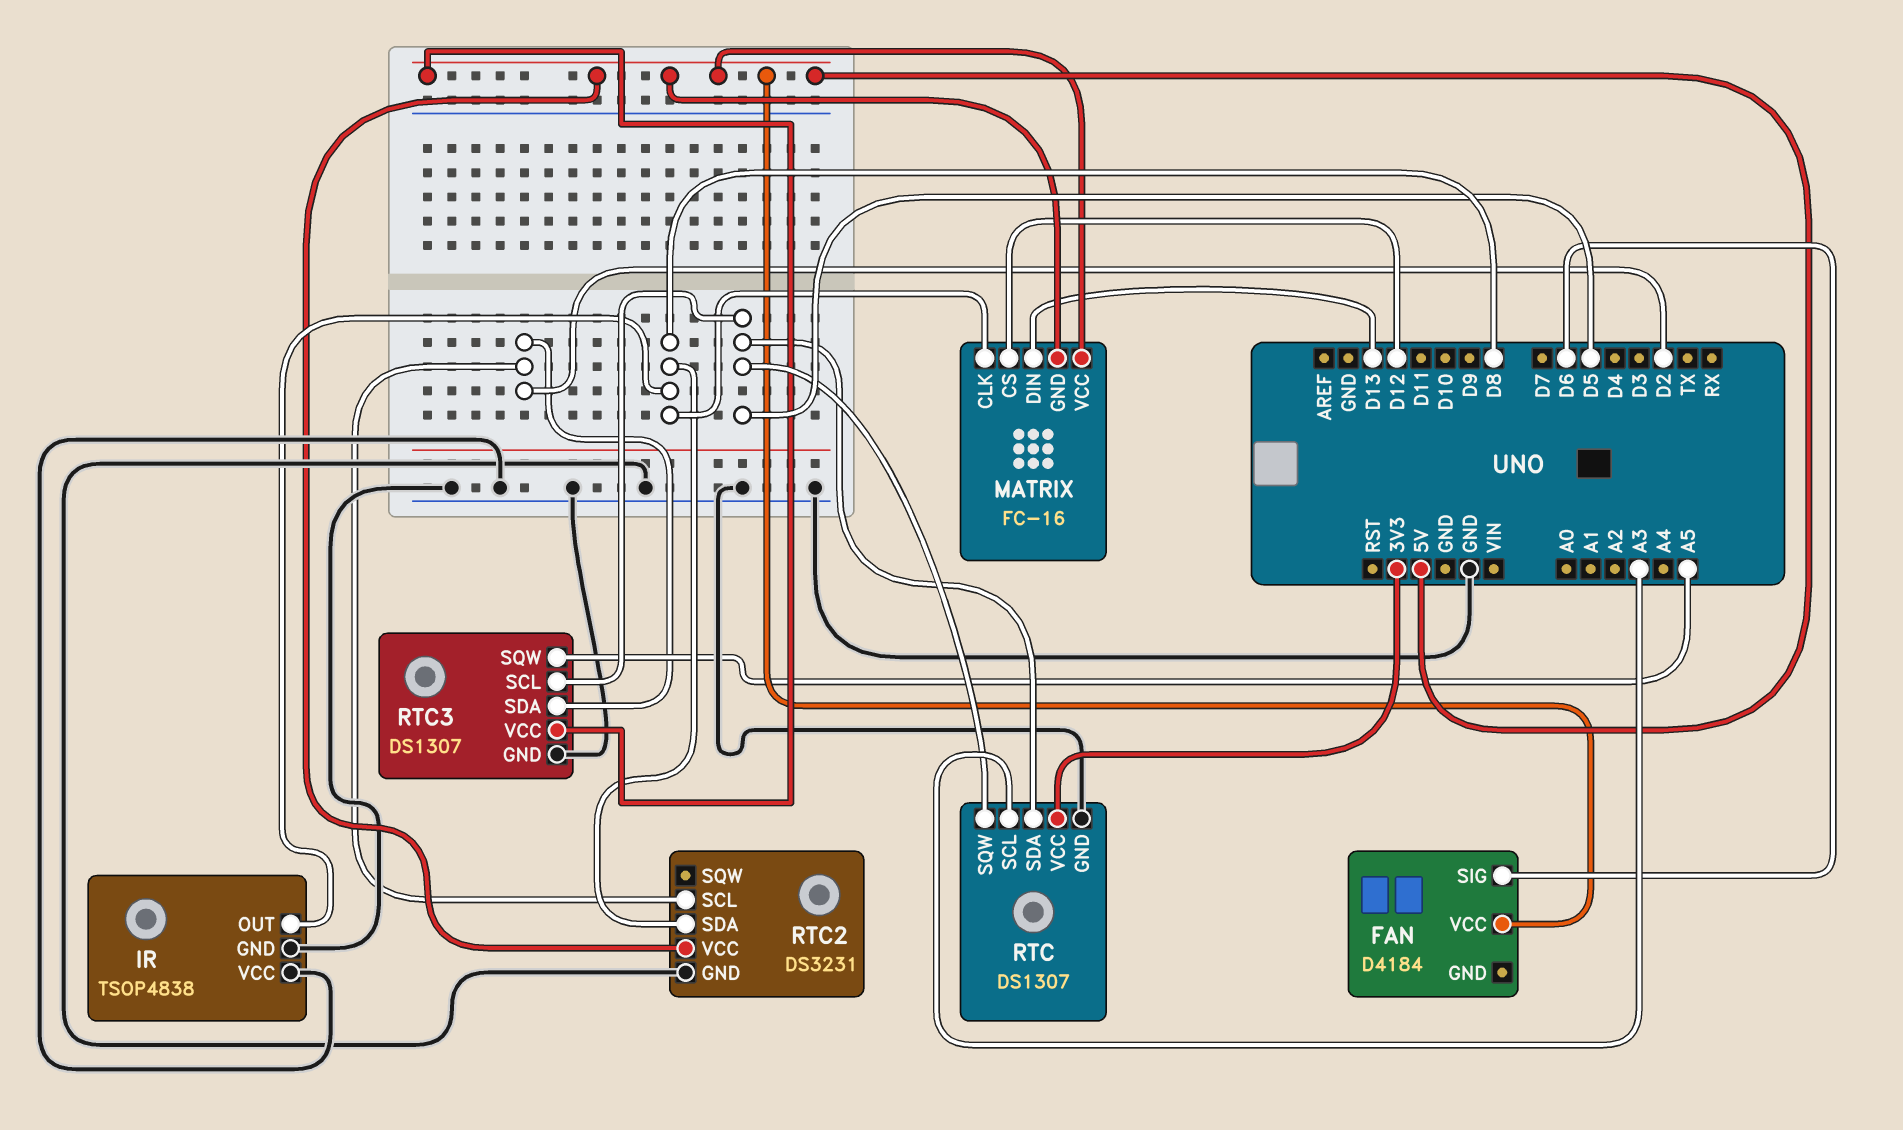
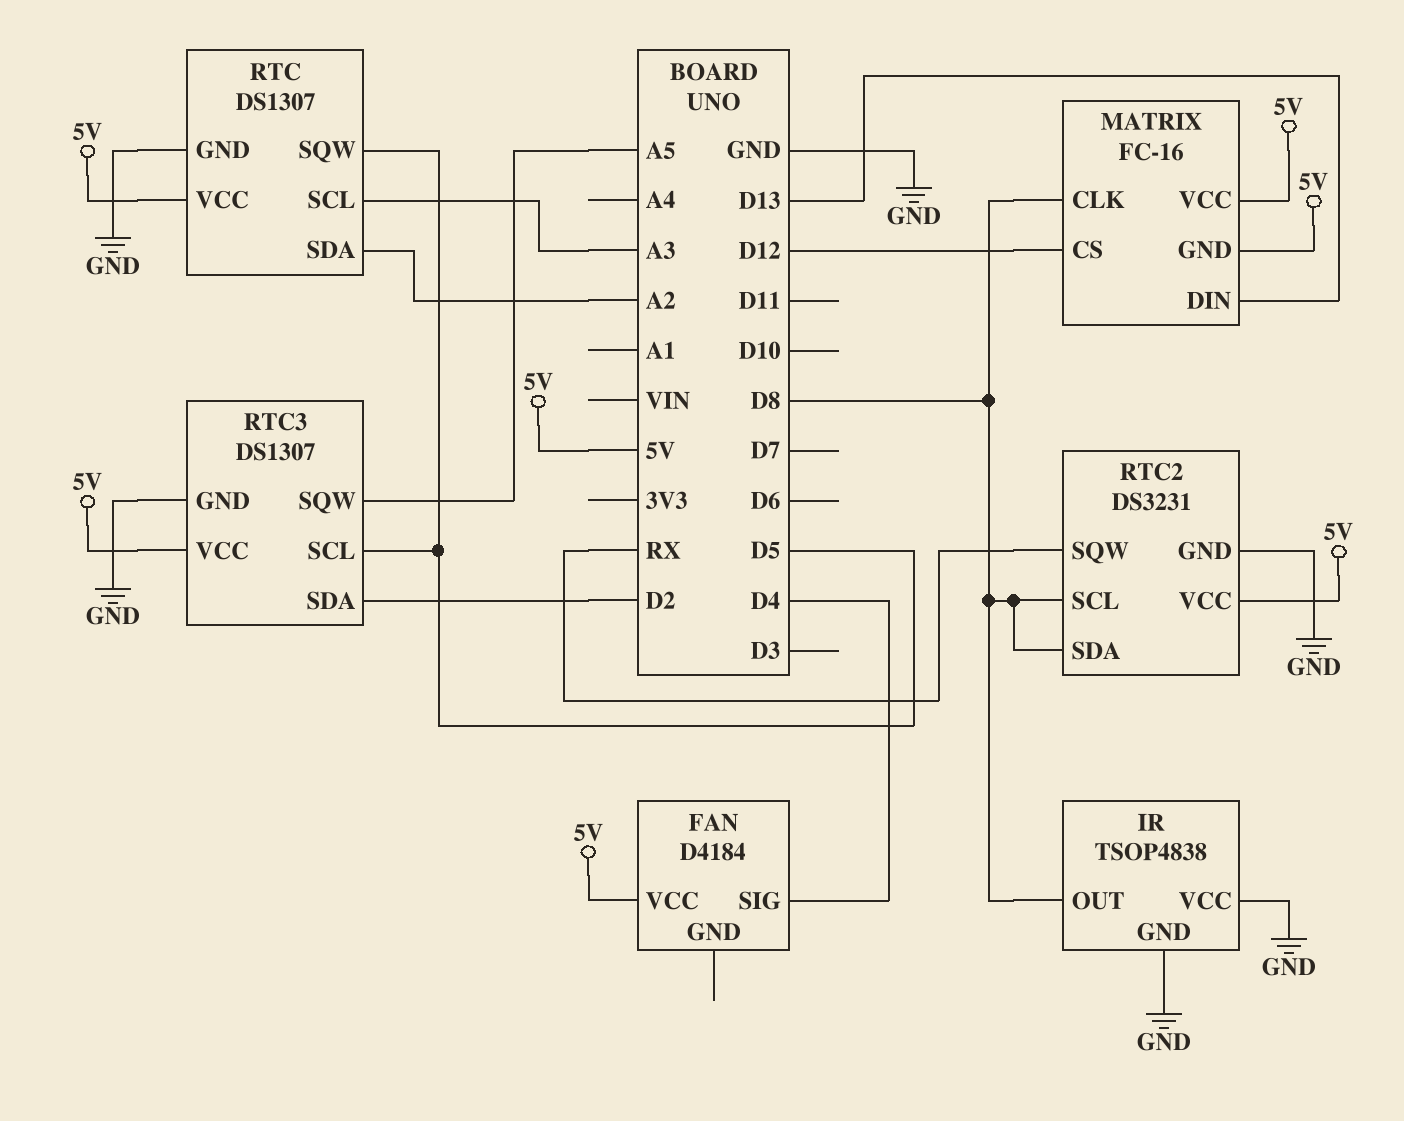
FAN pin SIG: D6 -> D4
RTC pin SDA: D5 -> A2
RTC pin VCC: 3V3 -> 5V
RTC2 pin SCL: D2 -> D8
RTC2 pin SQW: none -> RX

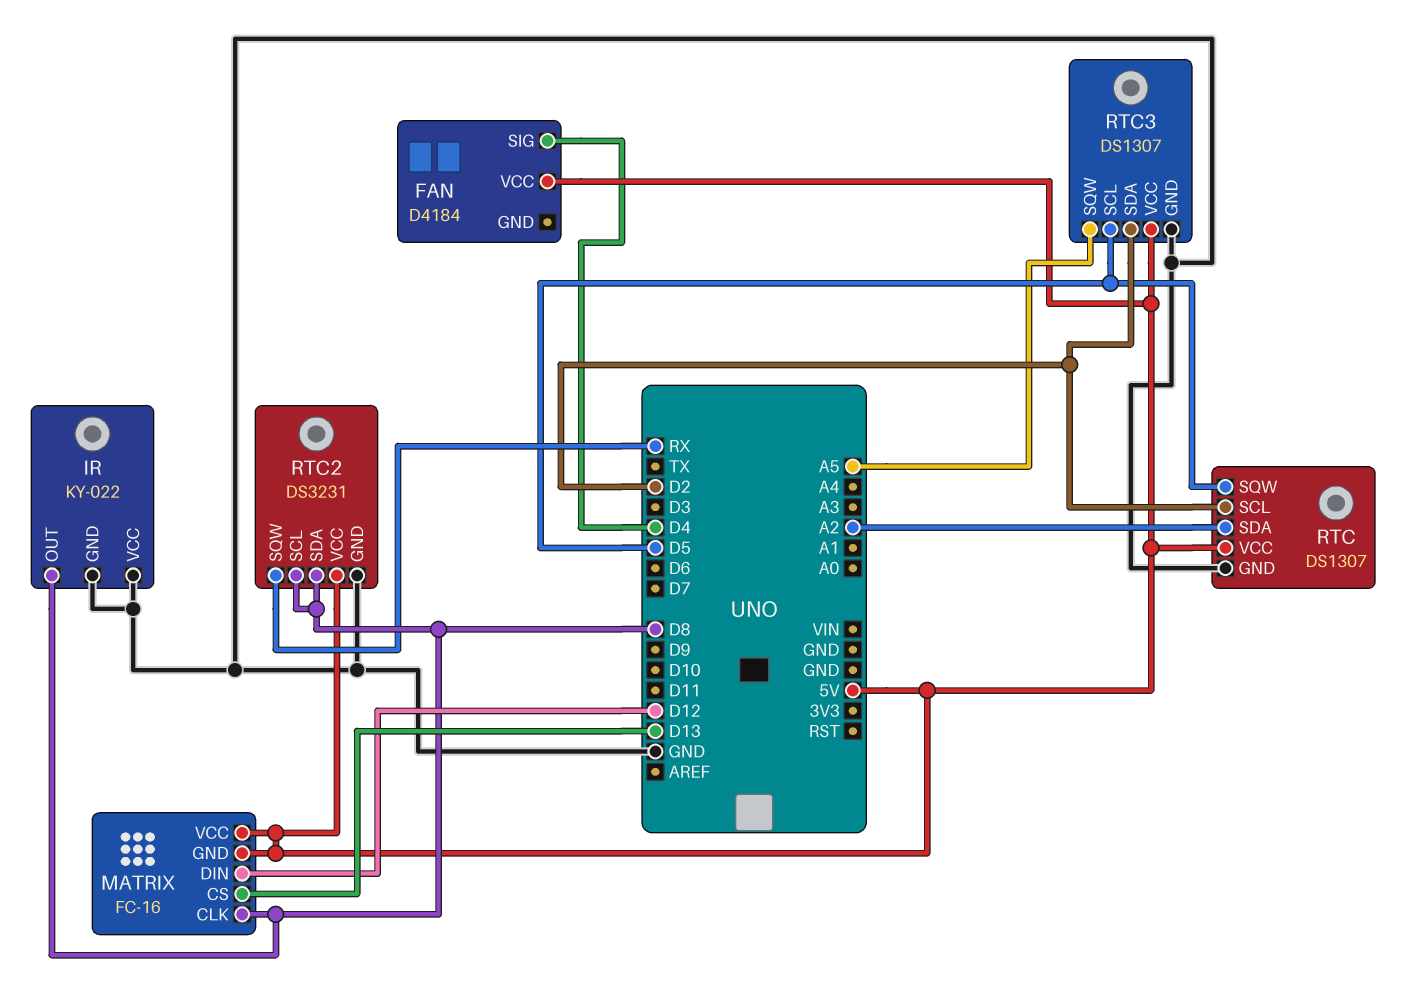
IR: TSOP4838 -> KY-022
MATRIX pin CS: D12 -> D13
MATRIX pin DIN: D13 -> D12
RTC pin SCL: A3 -> D2

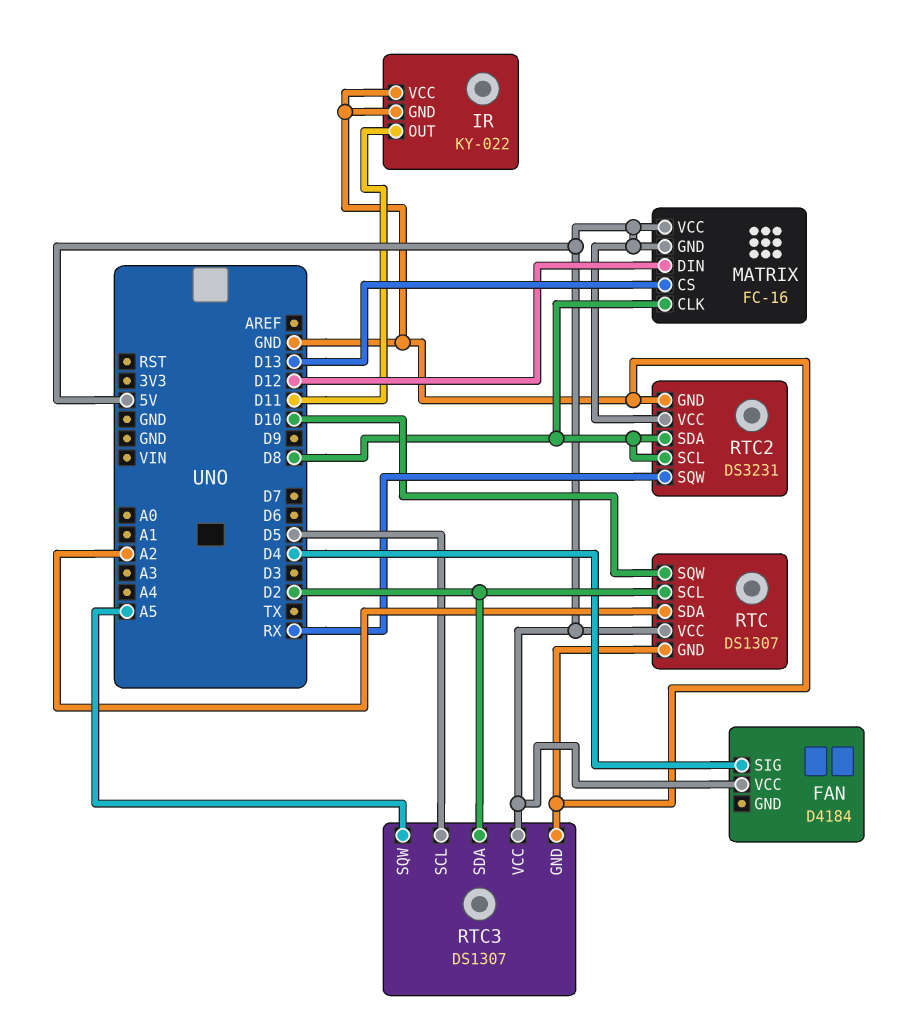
IR pin OUT: D8 -> D11
RTC pin SQW: D5 -> D10

